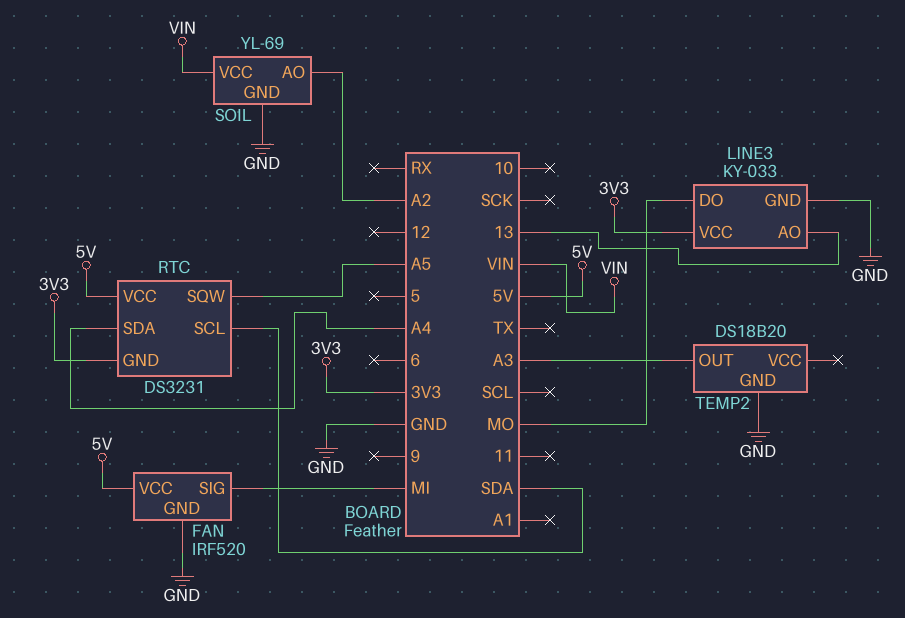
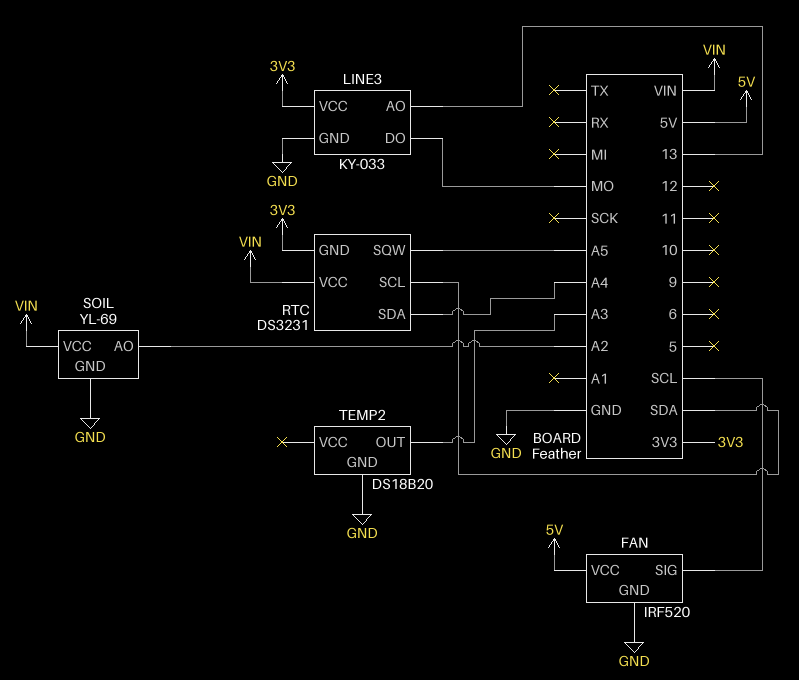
FAN pin SIG: MI -> SCL
RTC pin VCC: 5V -> VIN

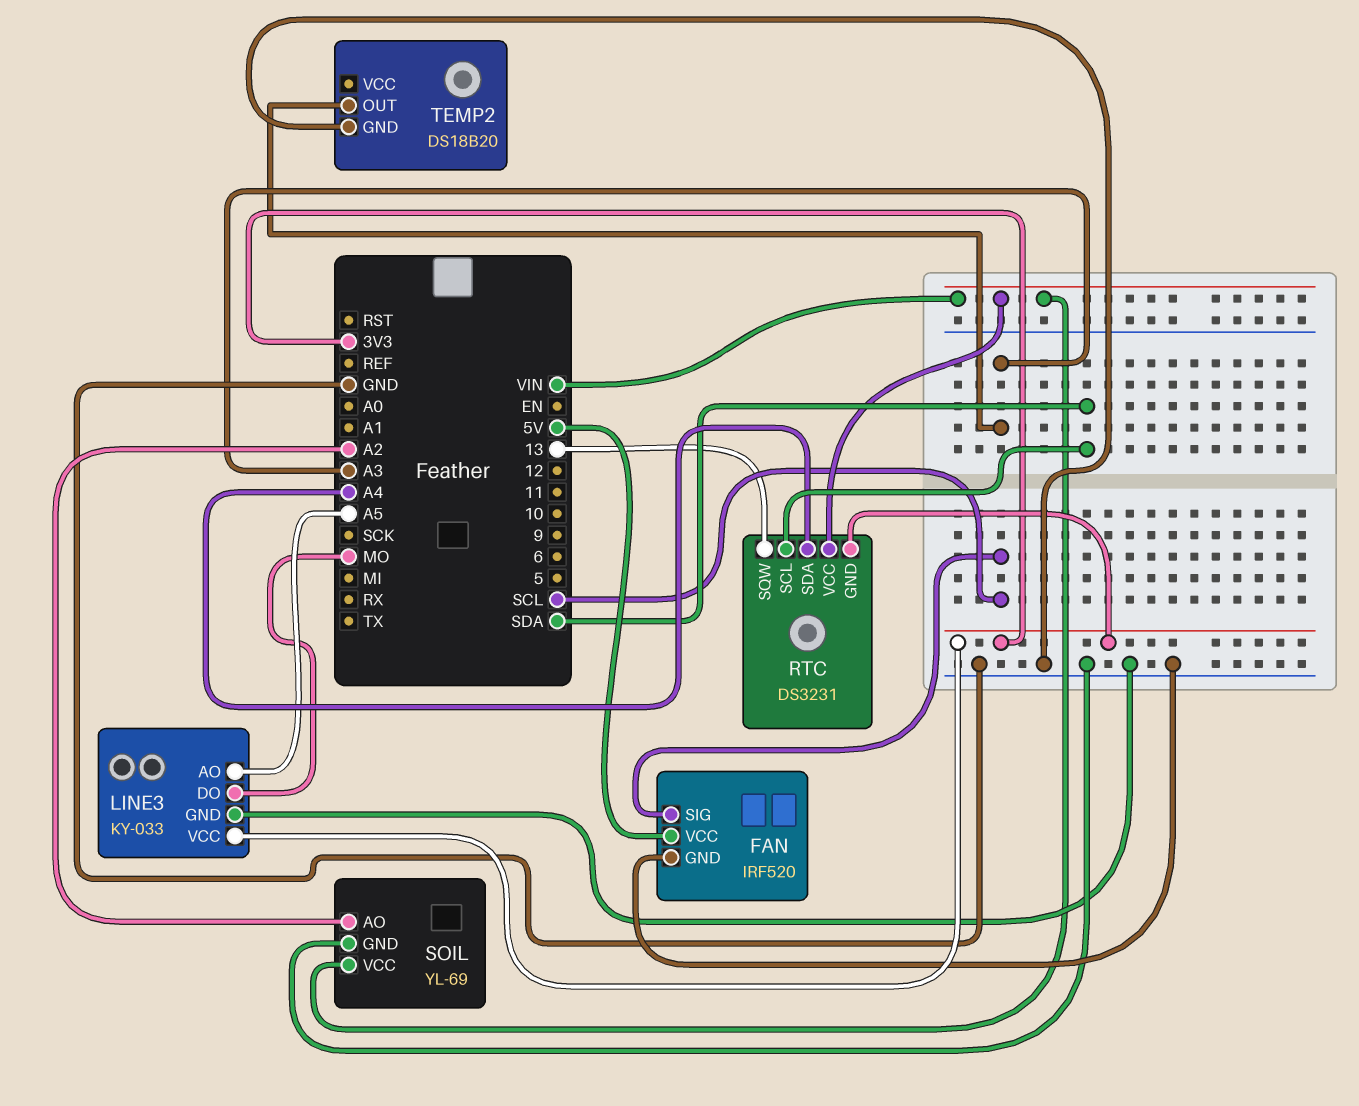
LINE3 pin AO: 13 -> A5
RTC pin SQW: A5 -> 13

